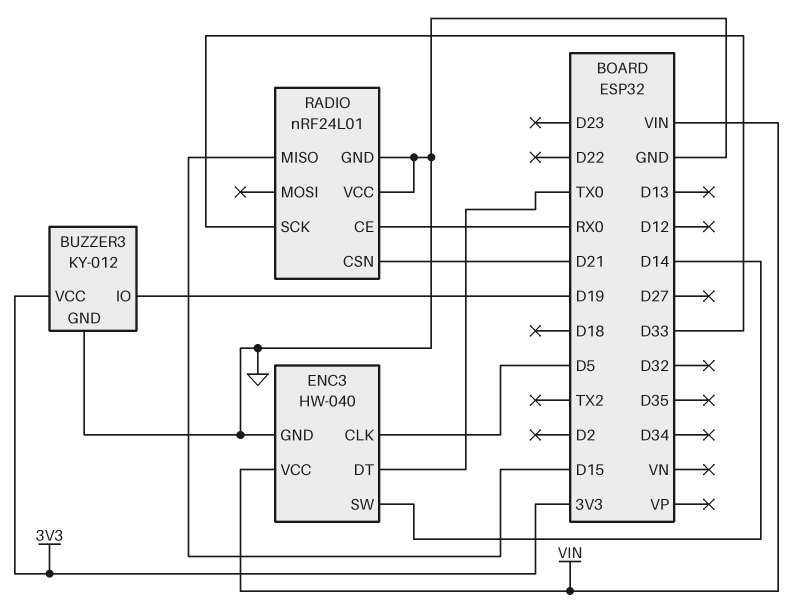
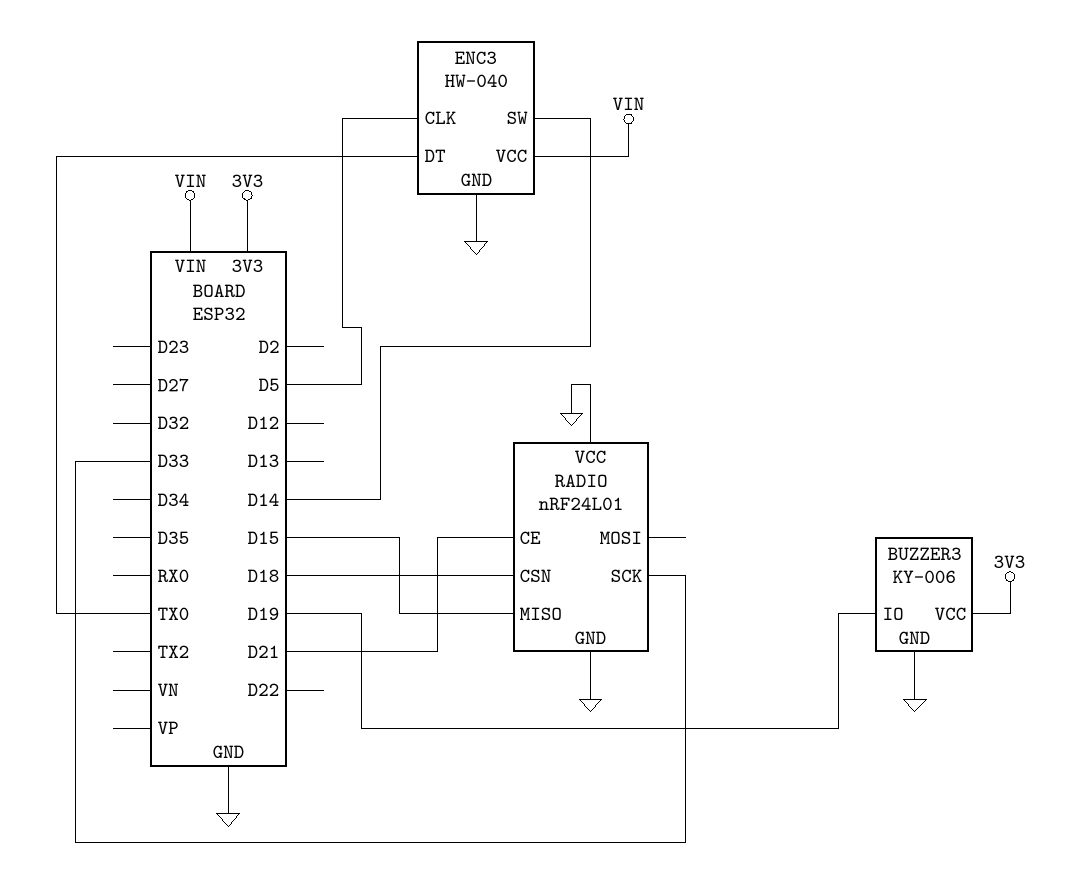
BUZZER3: KY-012 -> KY-006
RADIO pin CE: RX0 -> D21
RADIO pin CSN: D21 -> D18

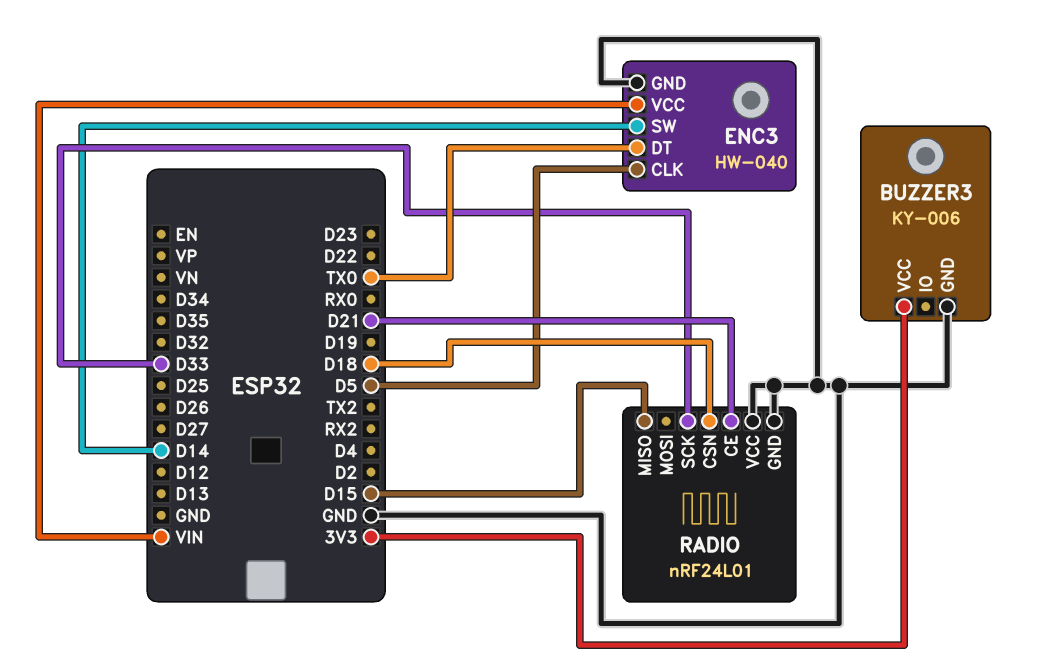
BUZZER3 pin IO: D19 -> none

